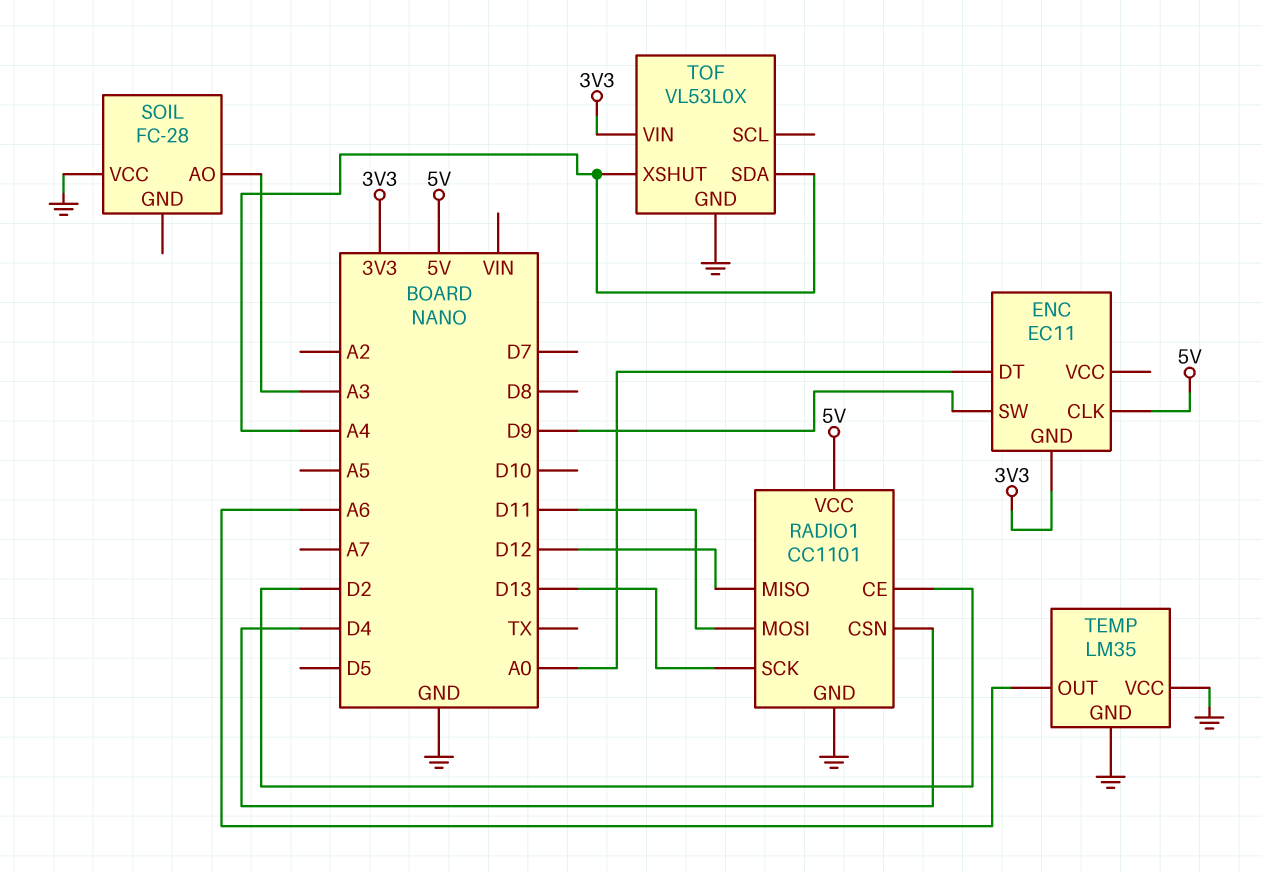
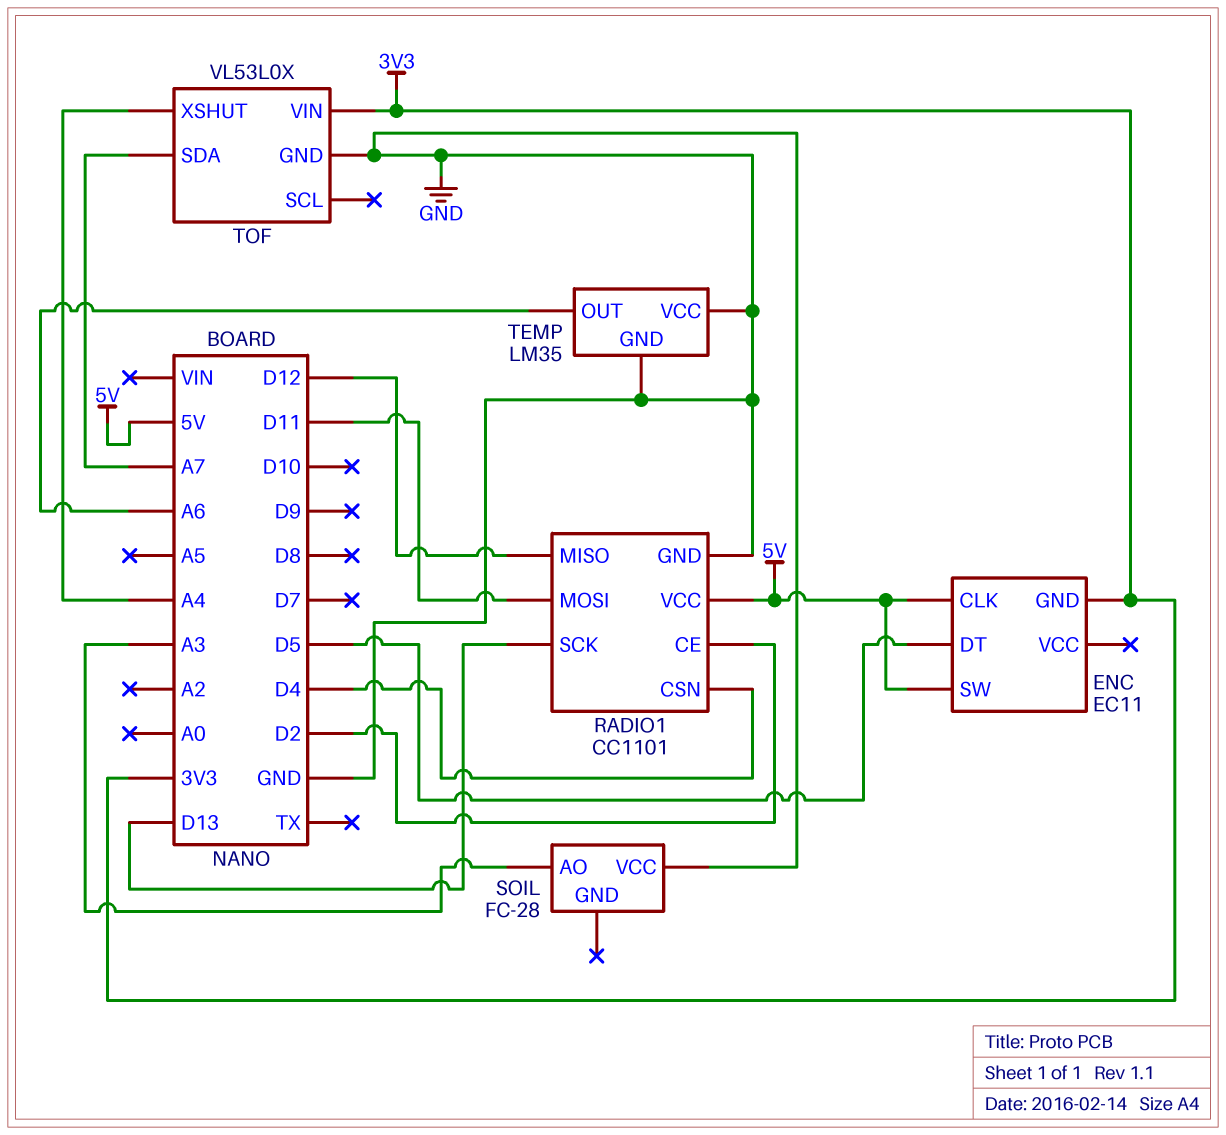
ENC pin DT: A0 -> D5
ENC pin SW: D9 -> 5V
TOF pin SDA: A4 -> A7

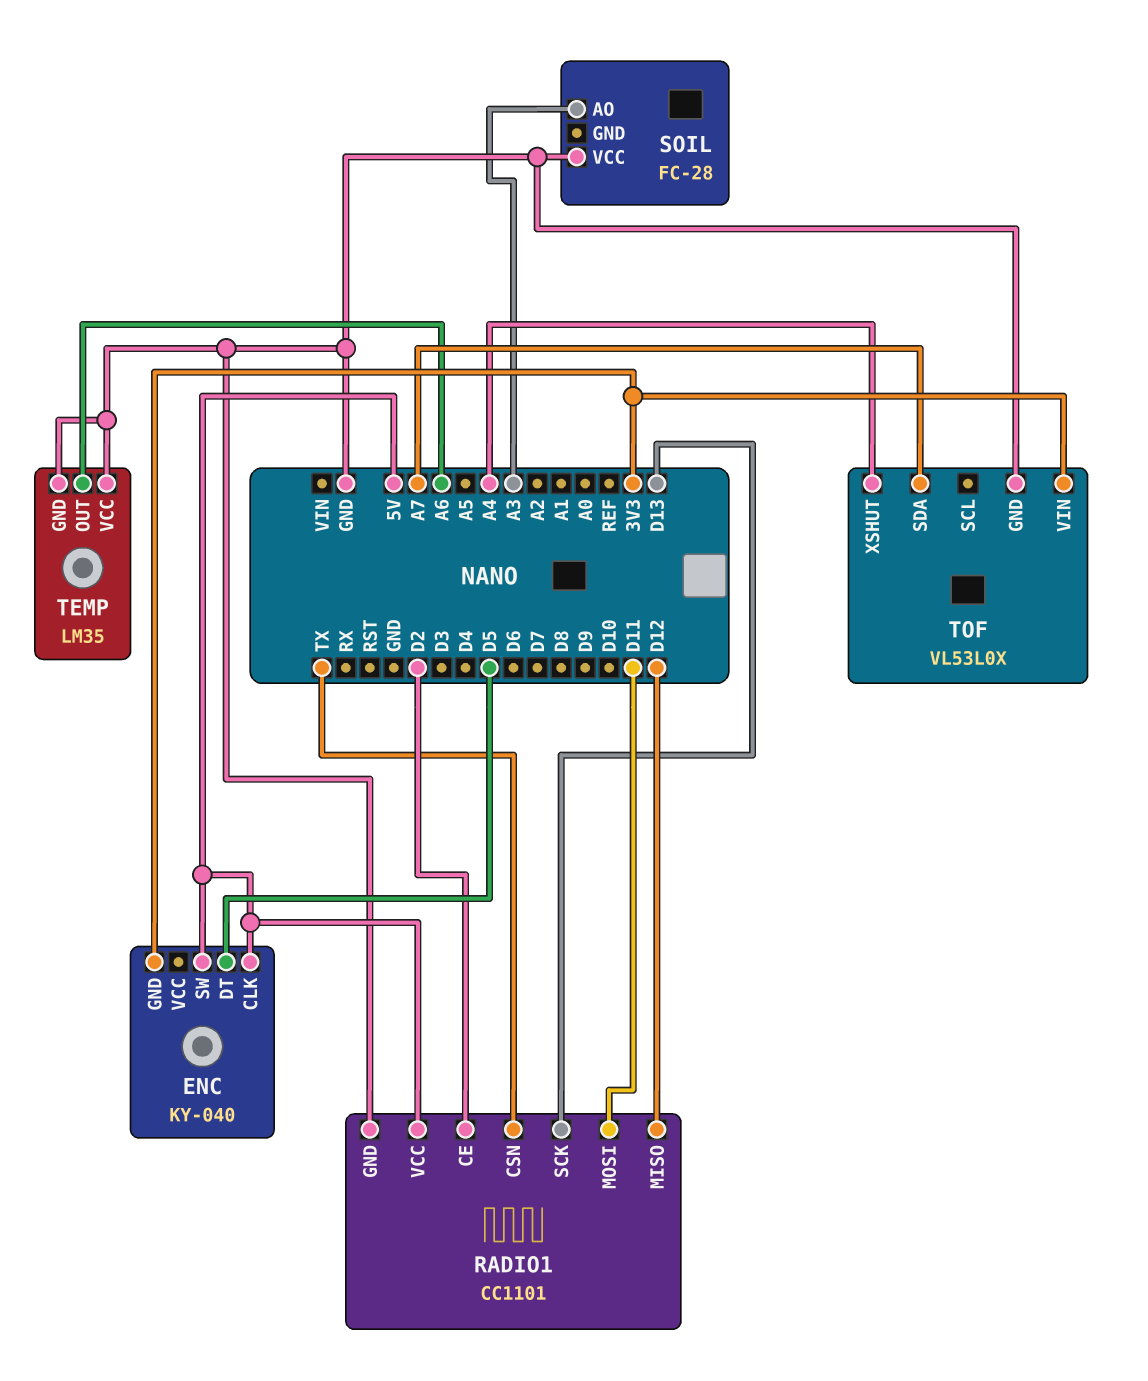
ENC: EC11 -> KY-040
RADIO1 pin CSN: D4 -> TX

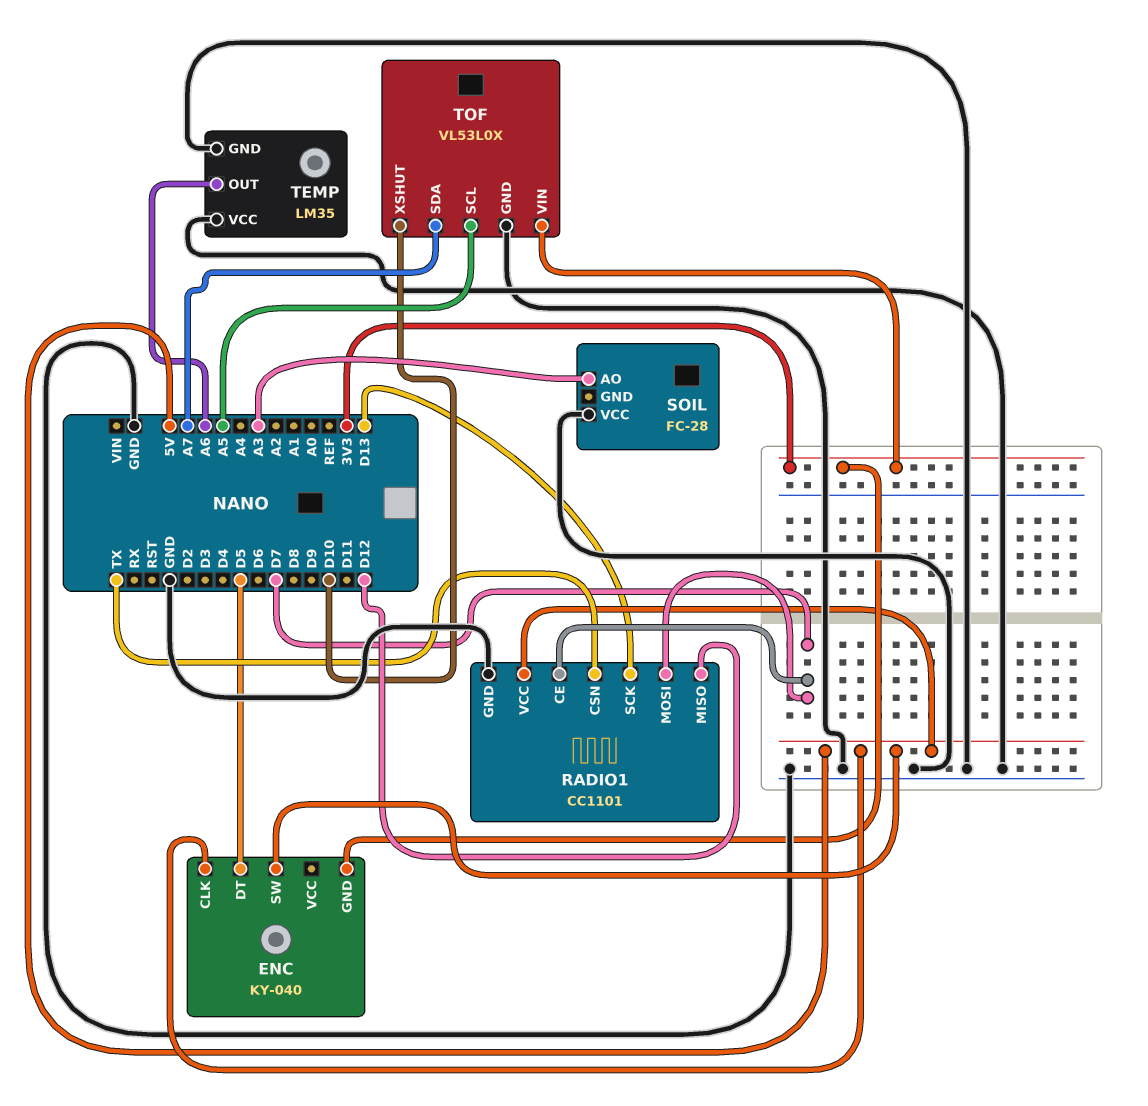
RADIO1 pin CE: D2 -> D7
RADIO1 pin MOSI: D11 -> D7
TOF pin SCL: none -> A5
TOF pin XSHUT: A4 -> D10

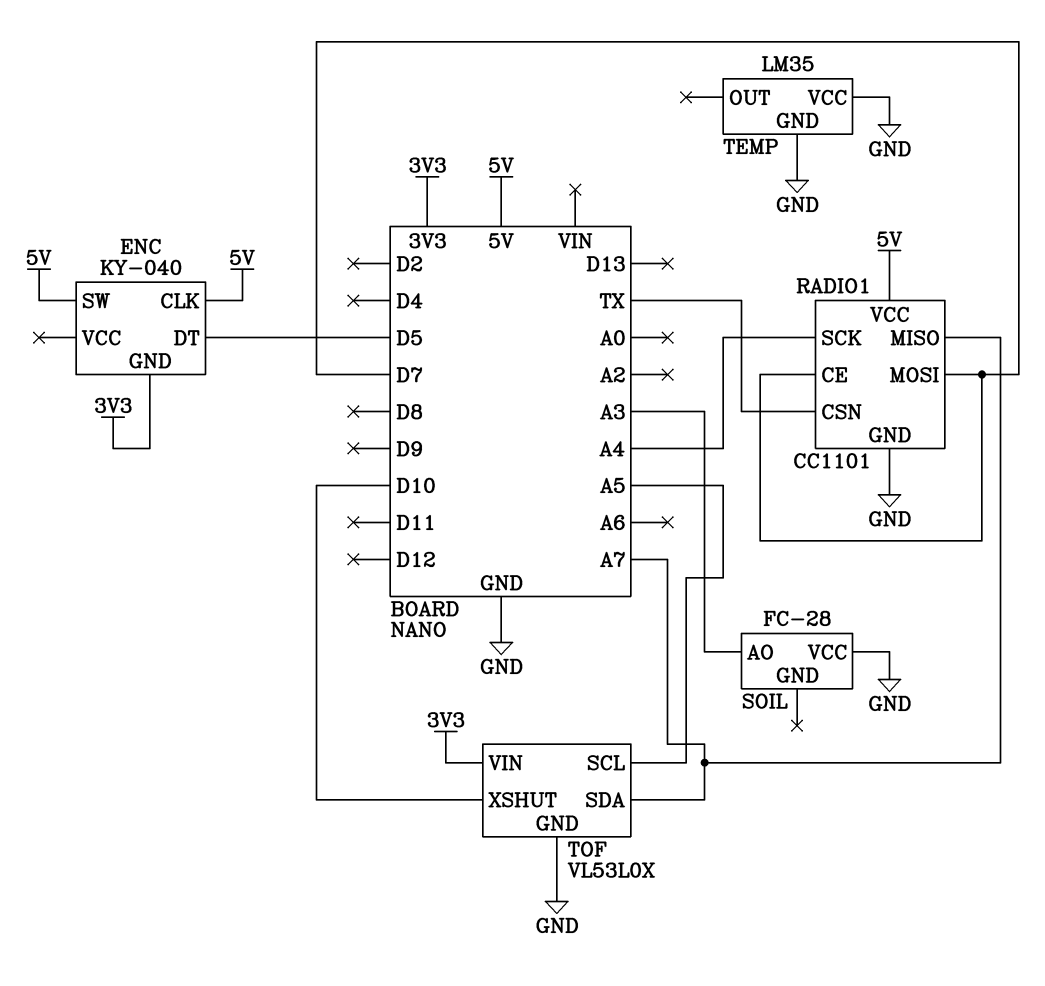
RADIO1 pin MISO: D12 -> A7
RADIO1 pin SCK: D13 -> A4
TEMP pin OUT: A6 -> none

